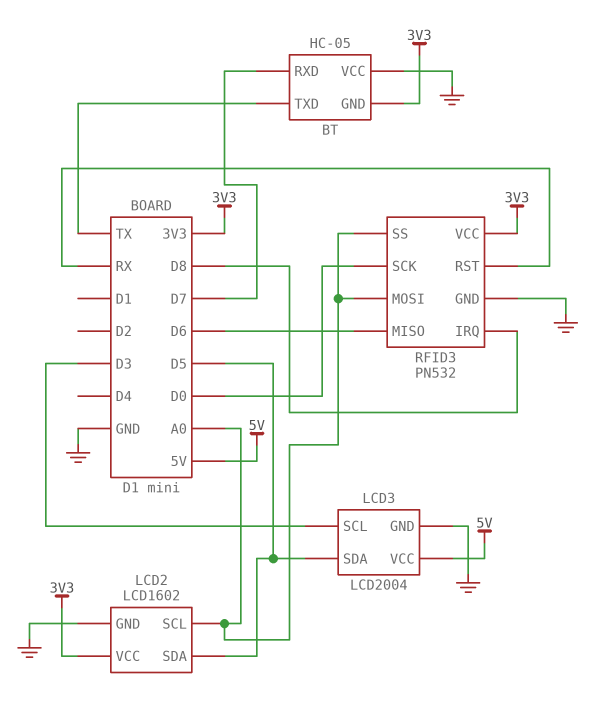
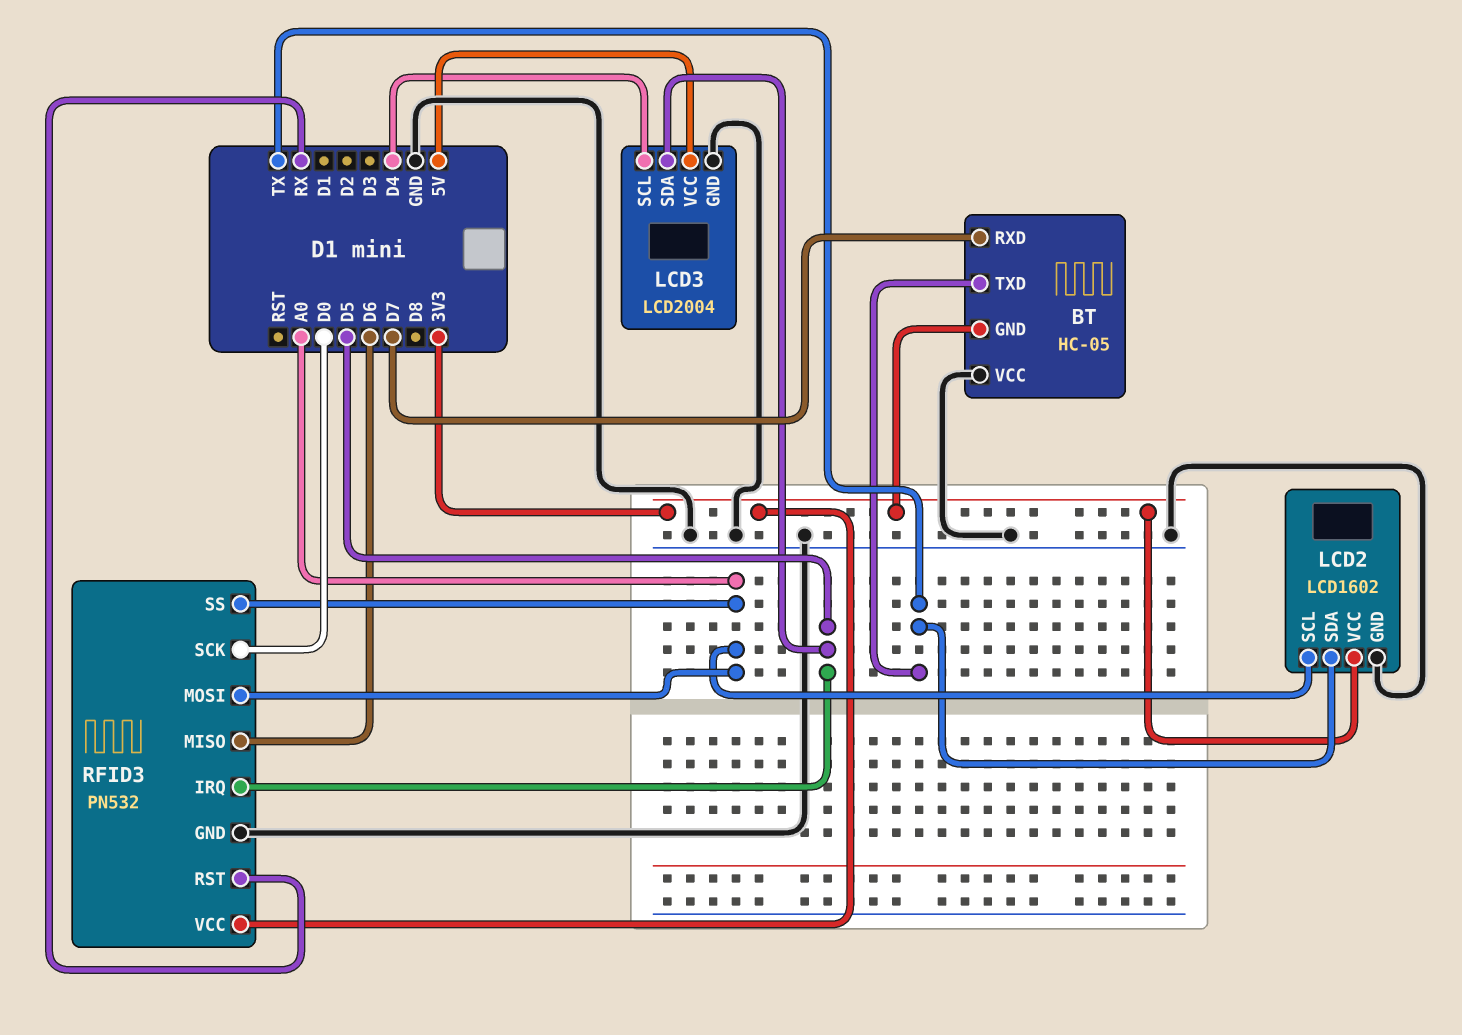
LCD2 pin SDA: D5 -> TX
LCD3 pin SCL: D3 -> D4
RFID3 pin IRQ: D8 -> D5

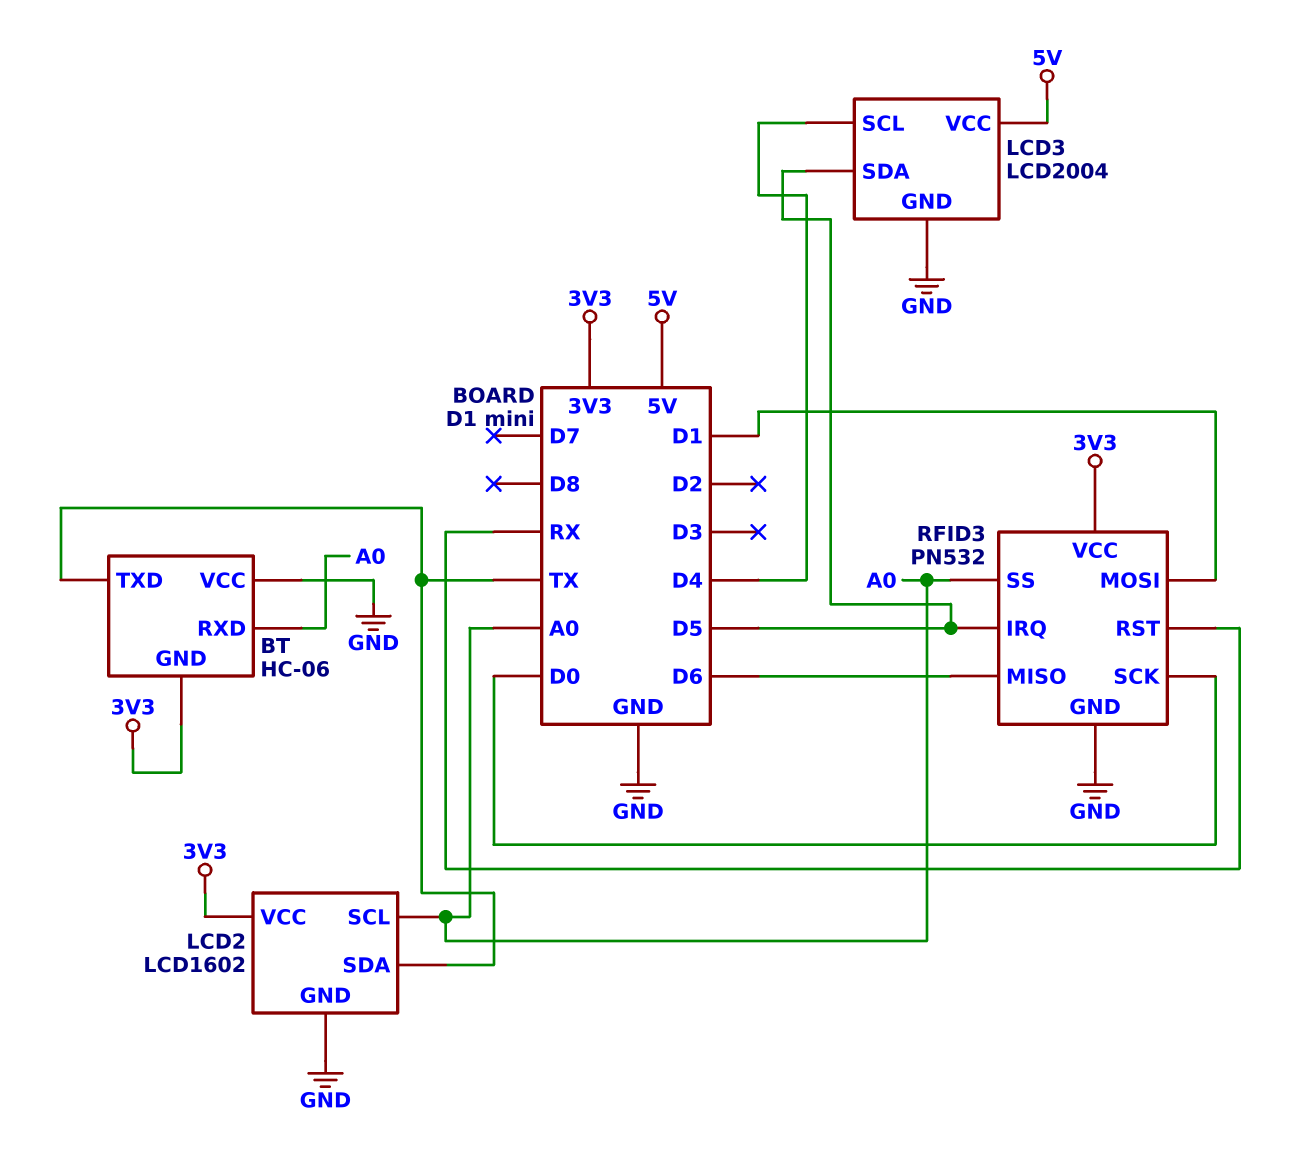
BT: HC-05 -> HC-06
BT pin RXD: D7 -> A0
RFID3 pin MOSI: A0 -> D1

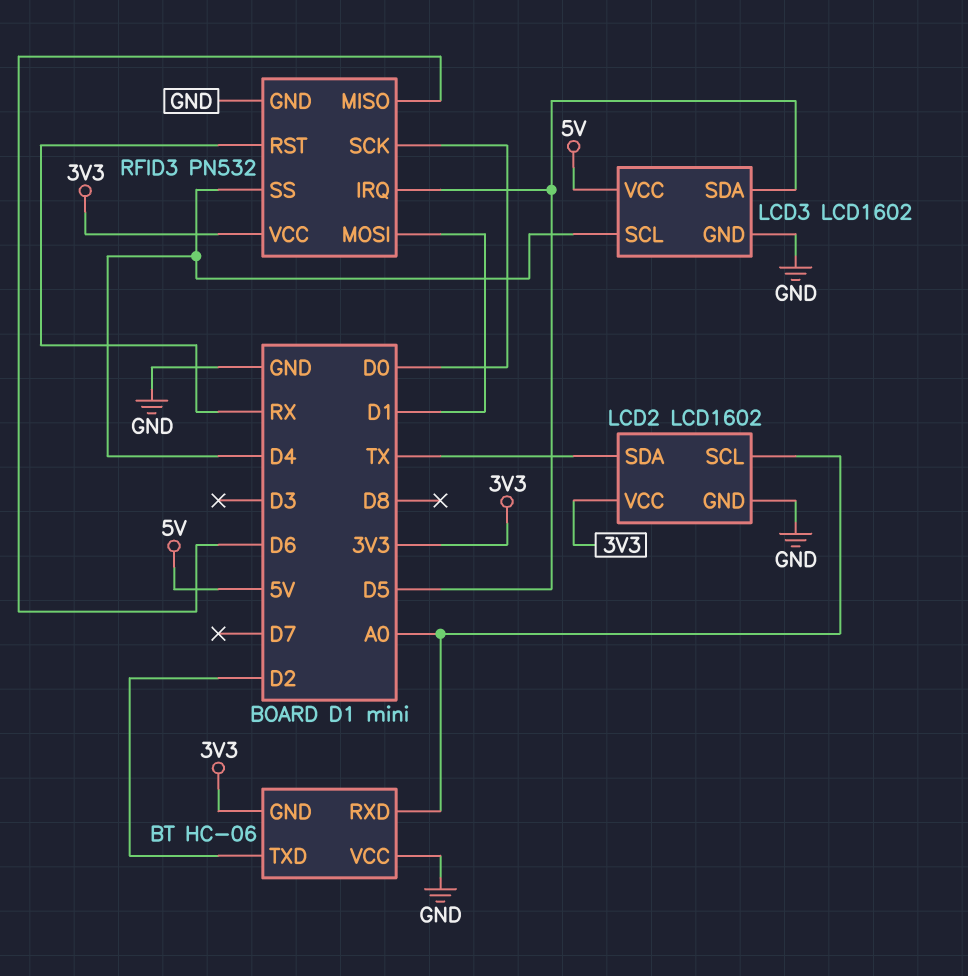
BT pin TXD: TX -> D2
LCD3: LCD2004 -> LCD1602
RFID3 pin SS: A0 -> D4

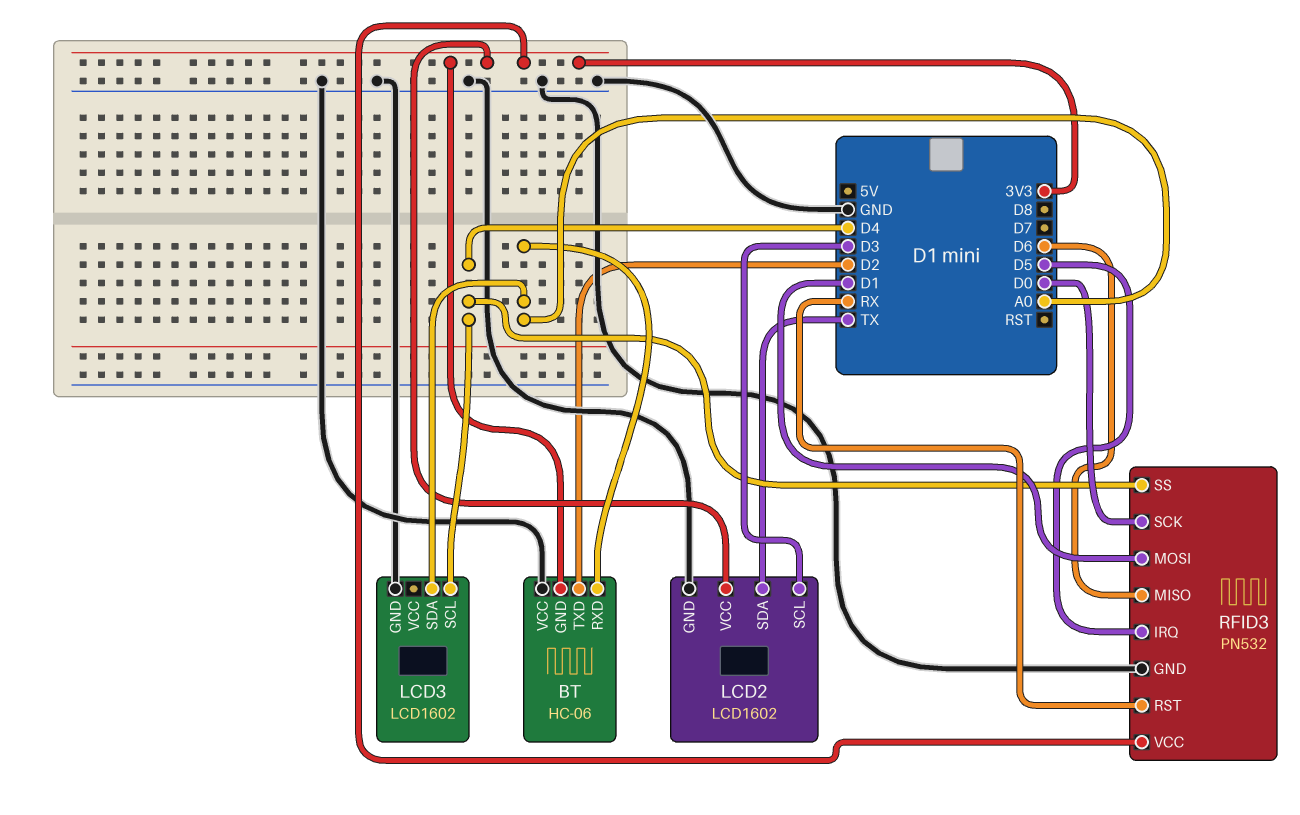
LCD2 pin SCL: A0 -> D3
LCD3 pin SDA: D5 -> A0
LCD3 pin VCC: 5V -> none

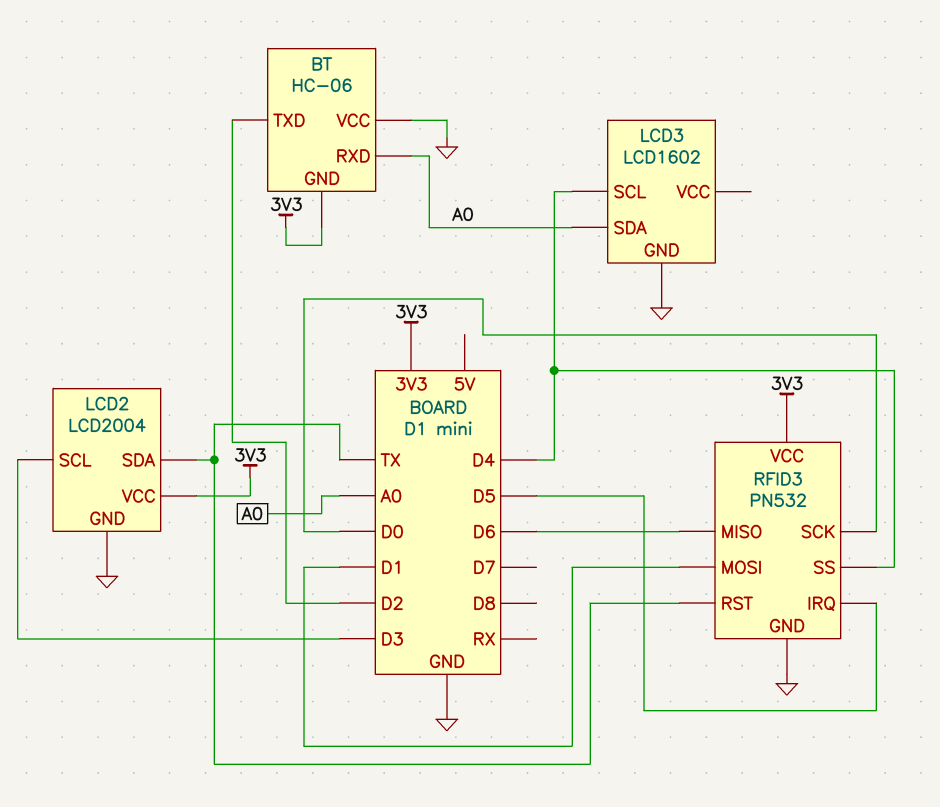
LCD2: LCD1602 -> LCD2004
RFID3 pin RST: RX -> TX

